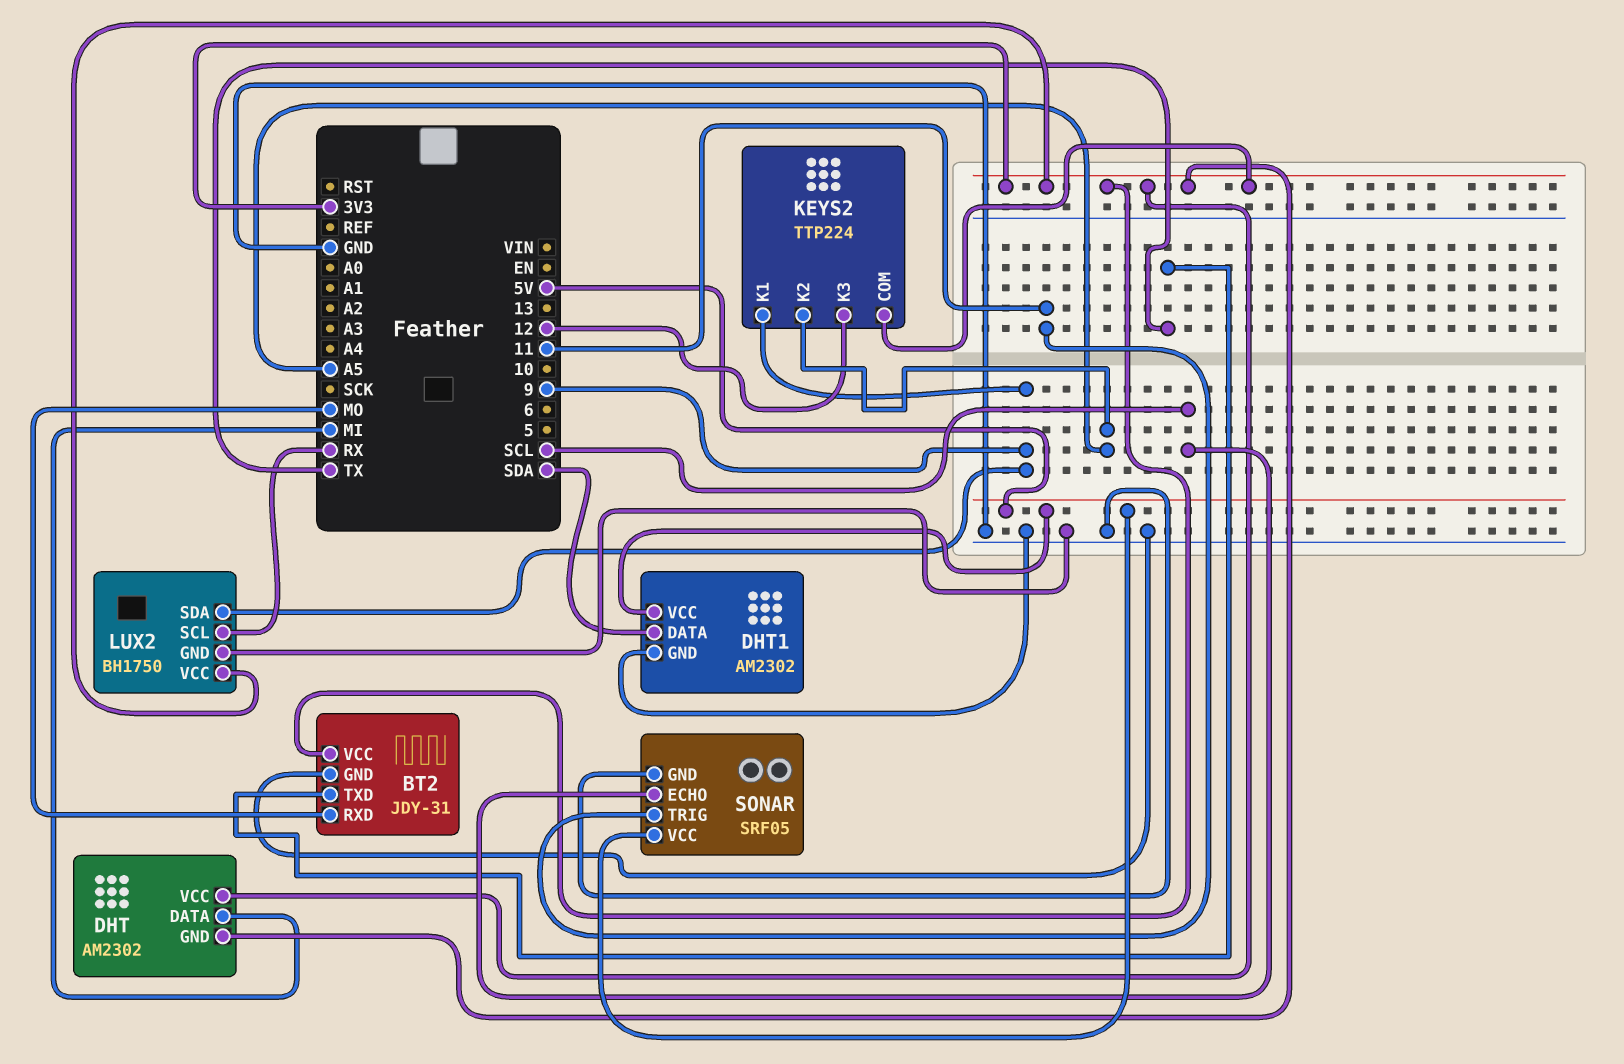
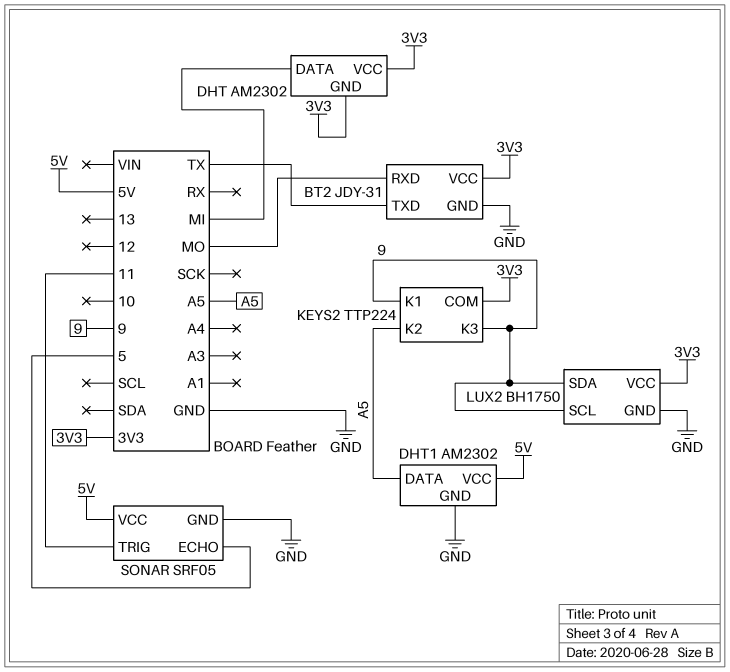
DHT1 pin DATA: SDA -> A5
KEYS2 pin K3: 12 -> 9
LUX2 pin SCL: RX -> 9
SONAR pin ECHO: SCL -> 5

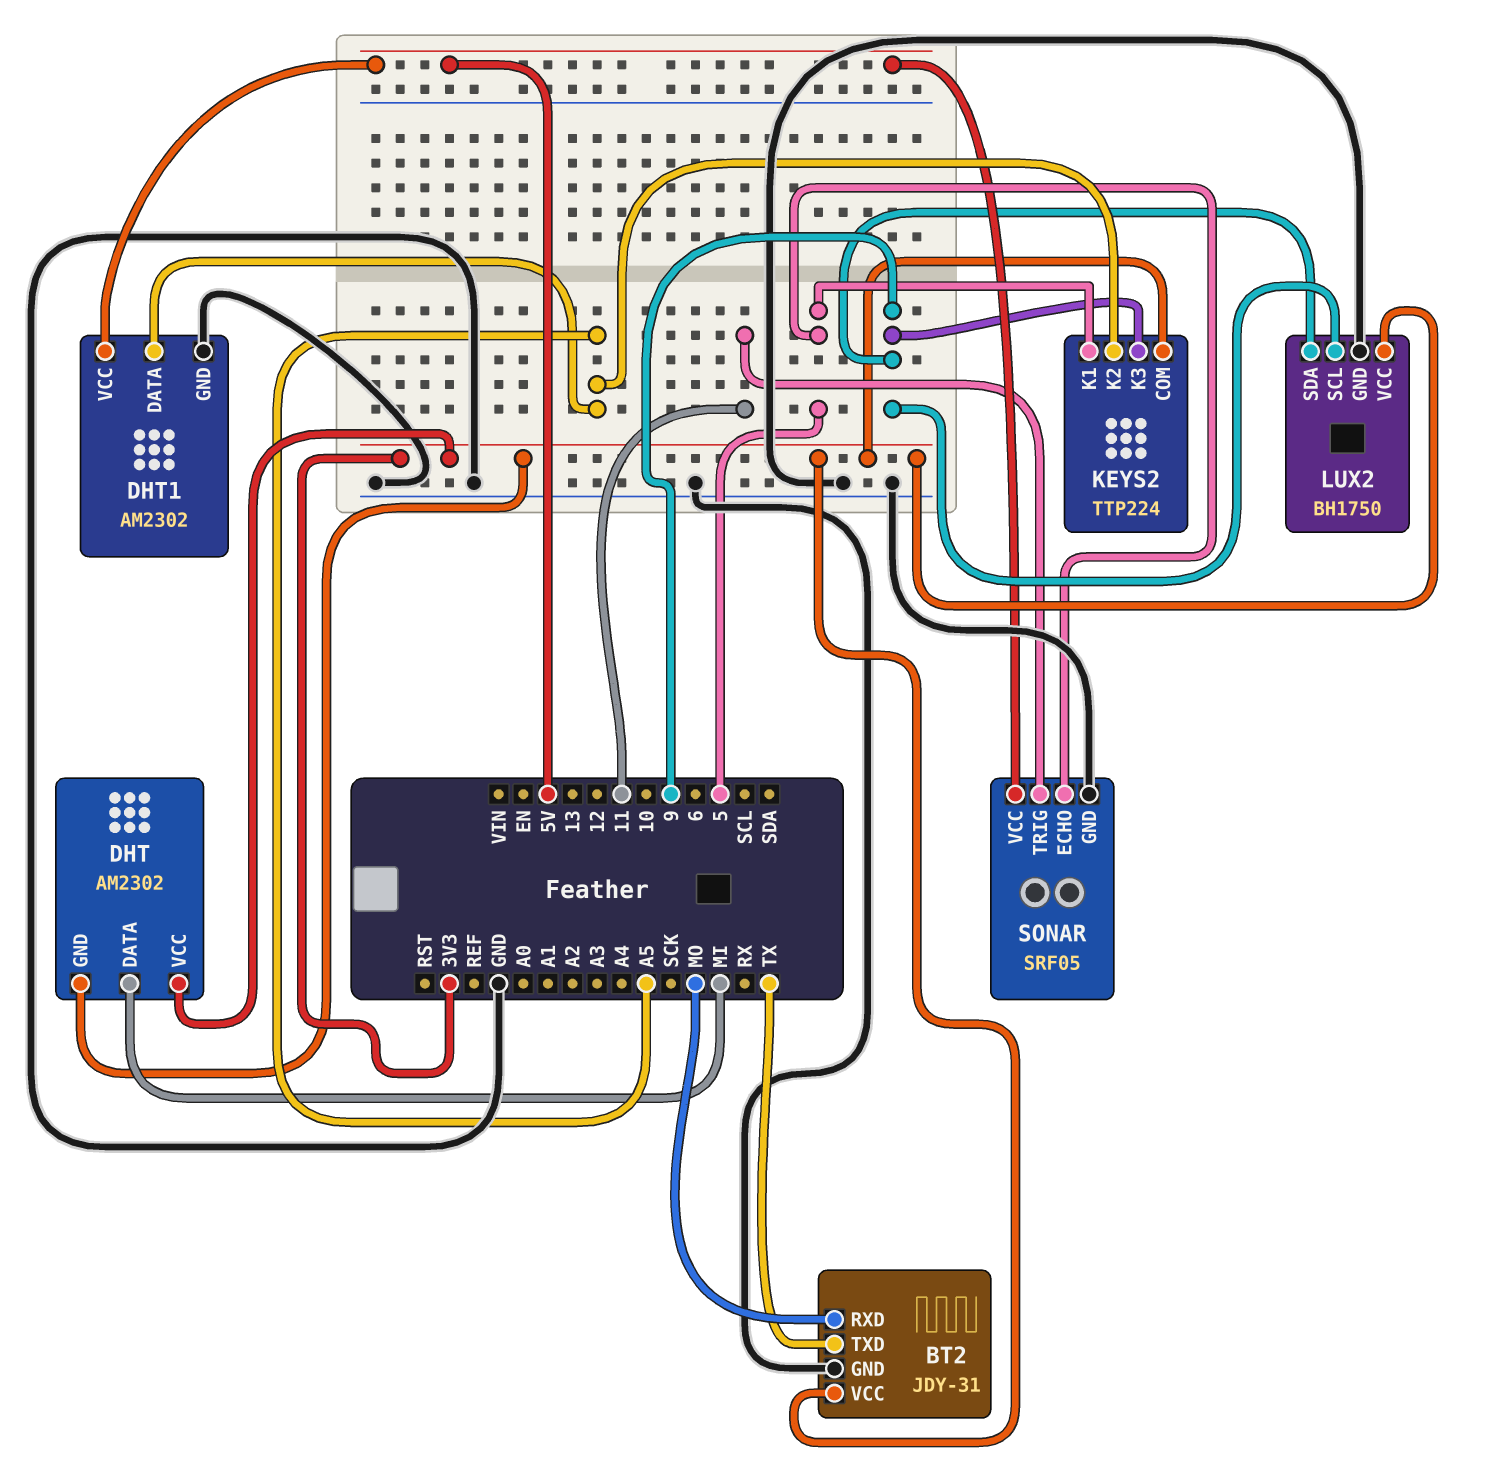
KEYS2 pin K1: 9 -> 5

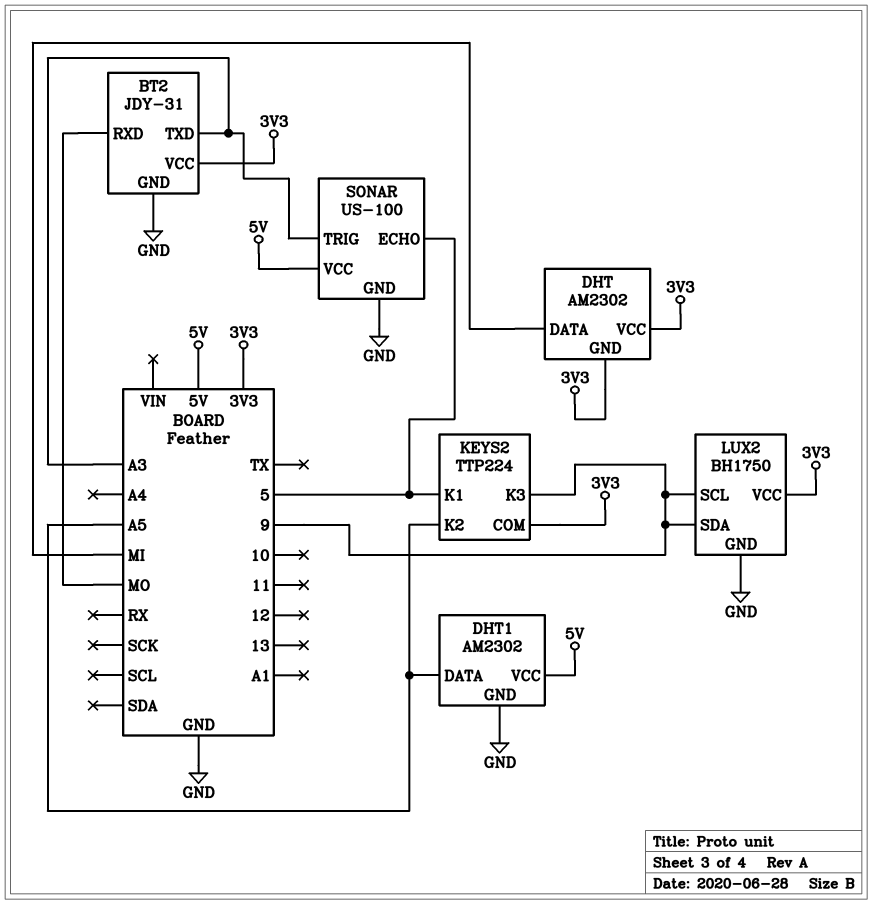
BT2 pin TXD: TX -> A3
SONAR: SRF05 -> US-100
SONAR pin TRIG: 11 -> A3

